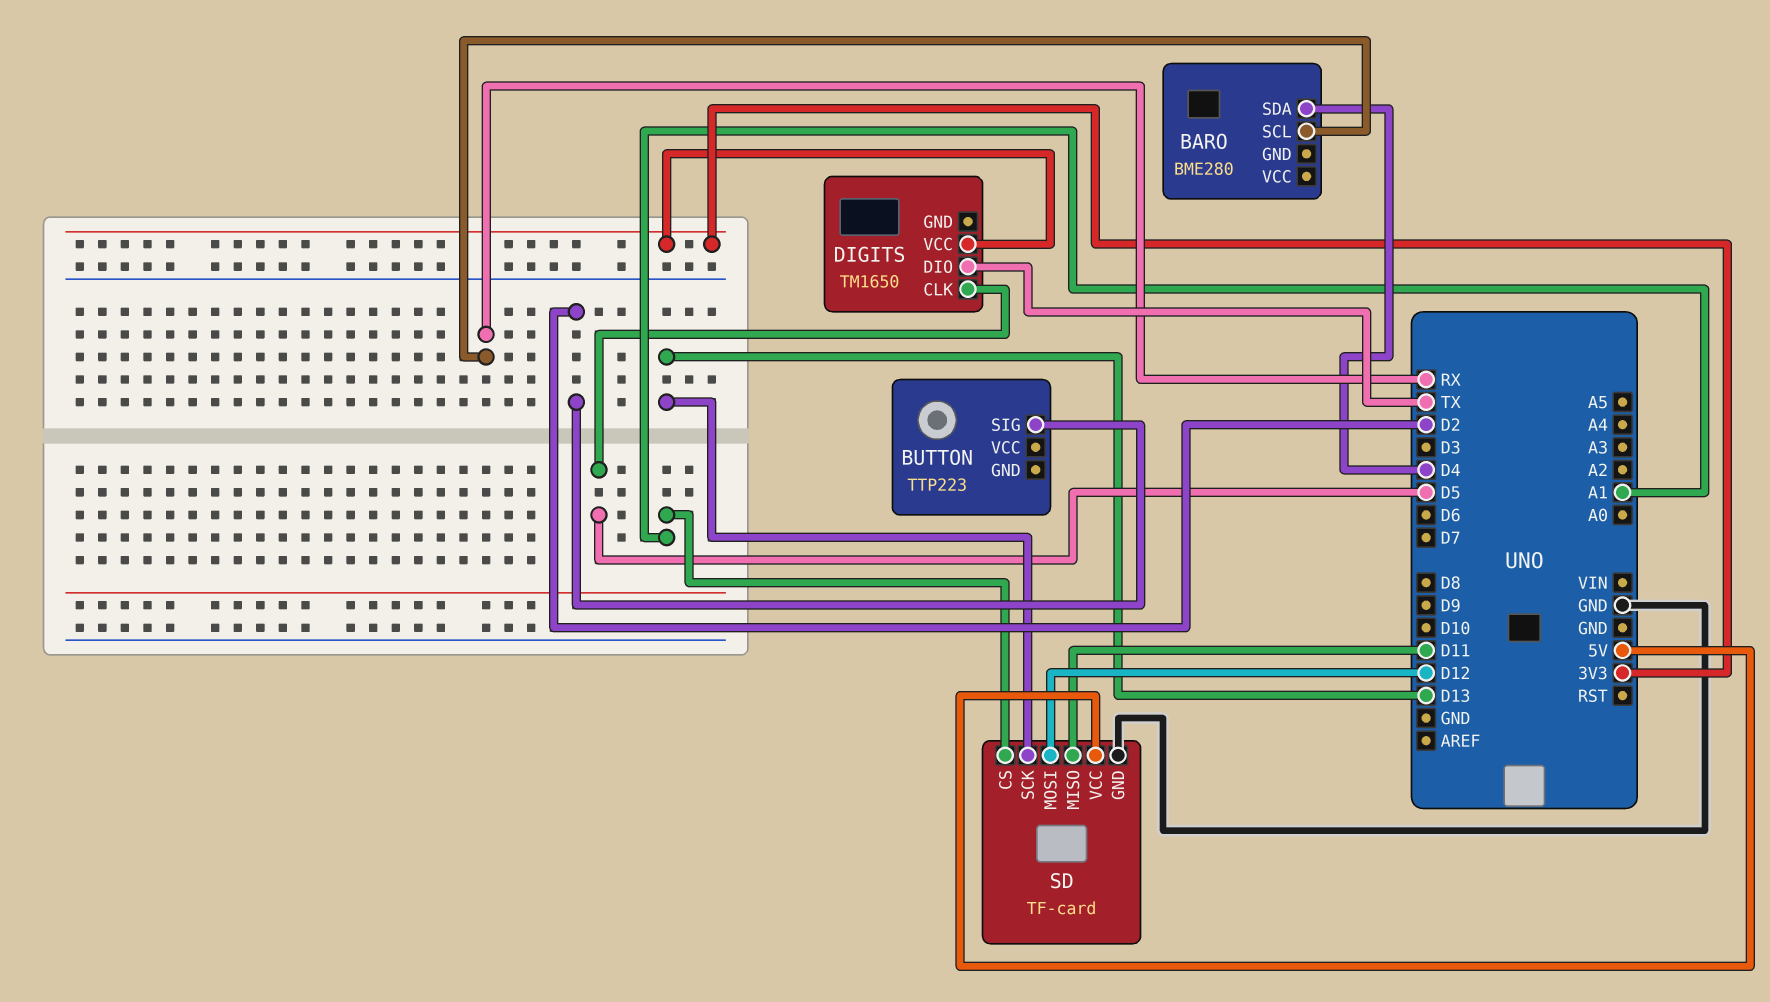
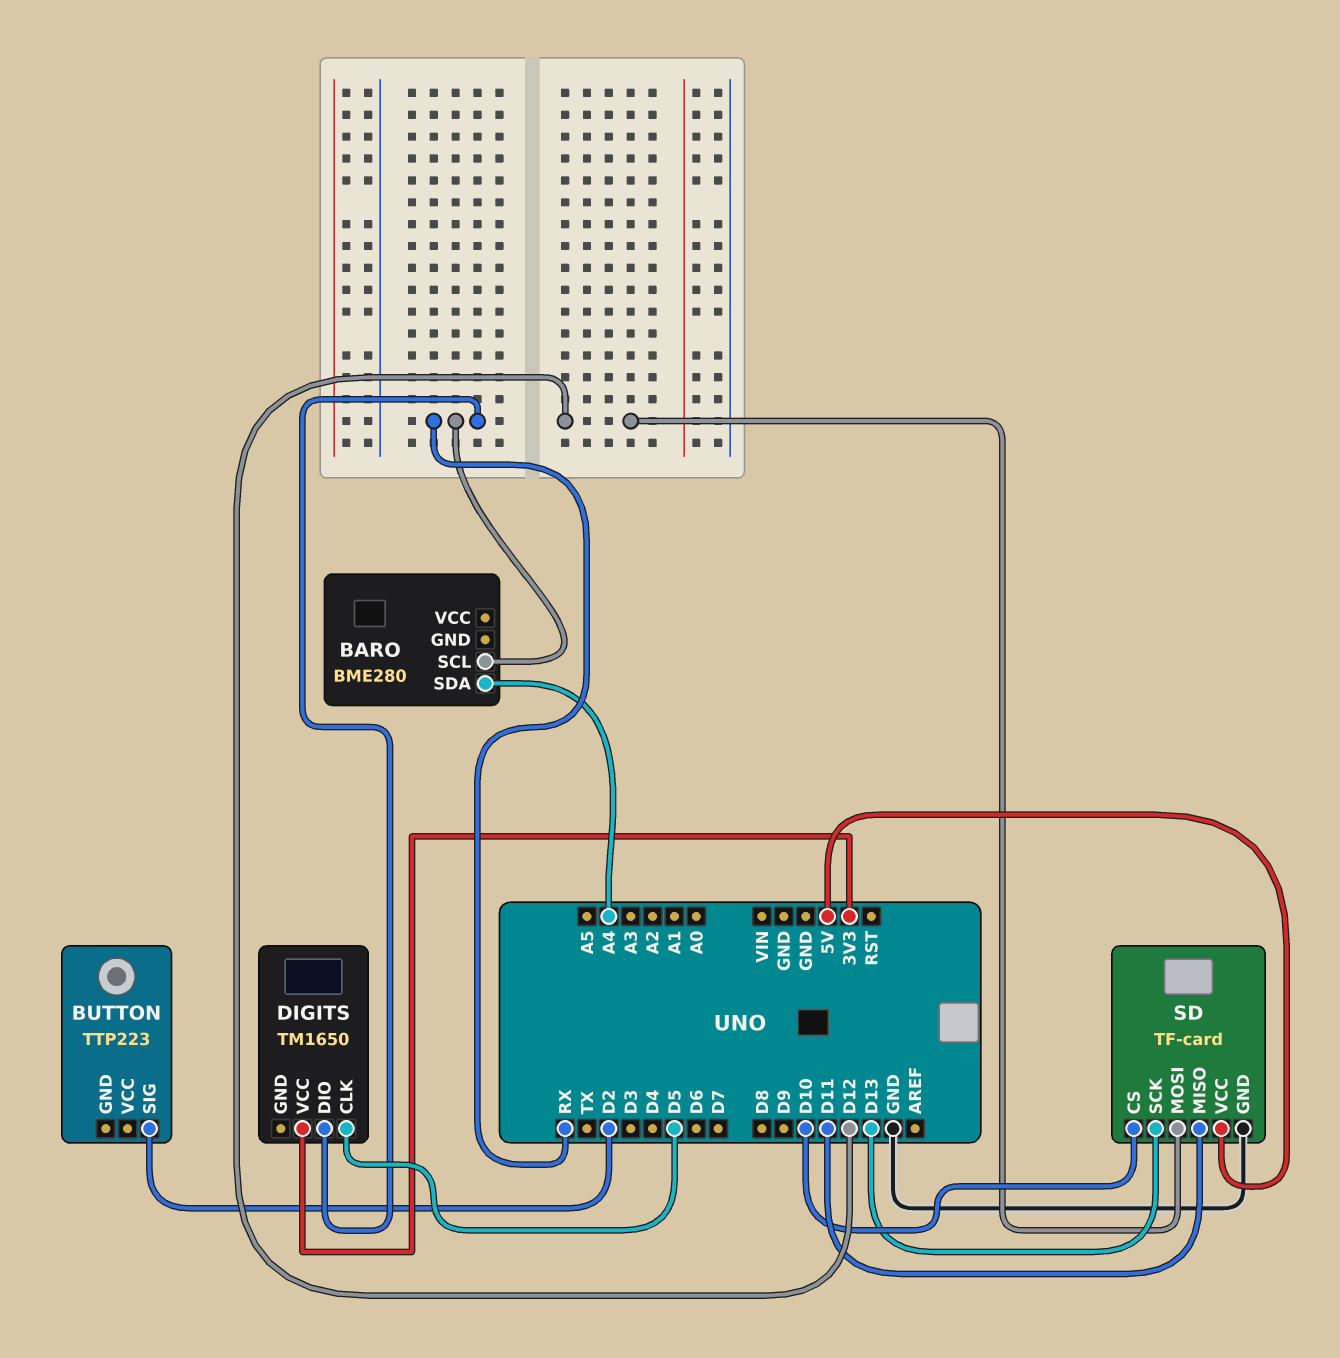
BARO pin SDA: D4 -> A4
DIGITS pin DIO: TX -> RX
SD pin CS: A1 -> D10

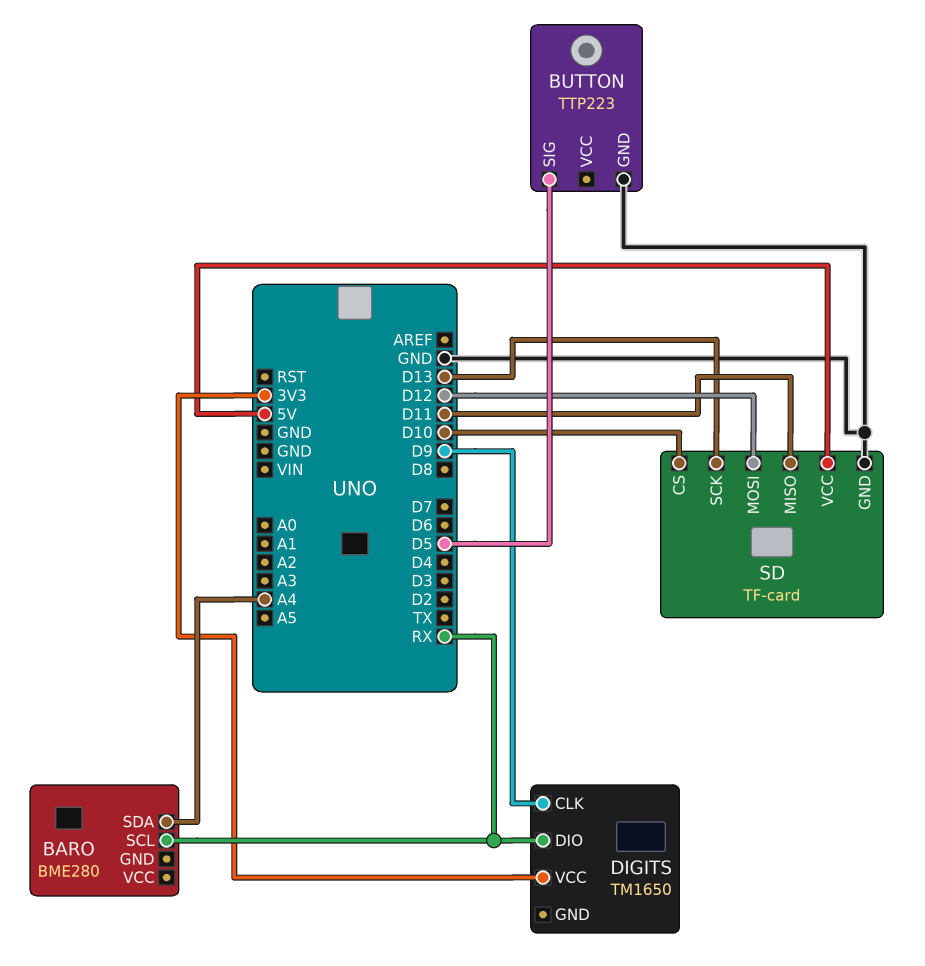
BUTTON pin GND: none -> GND
BUTTON pin SIG: D2 -> D5
DIGITS pin CLK: D5 -> D9

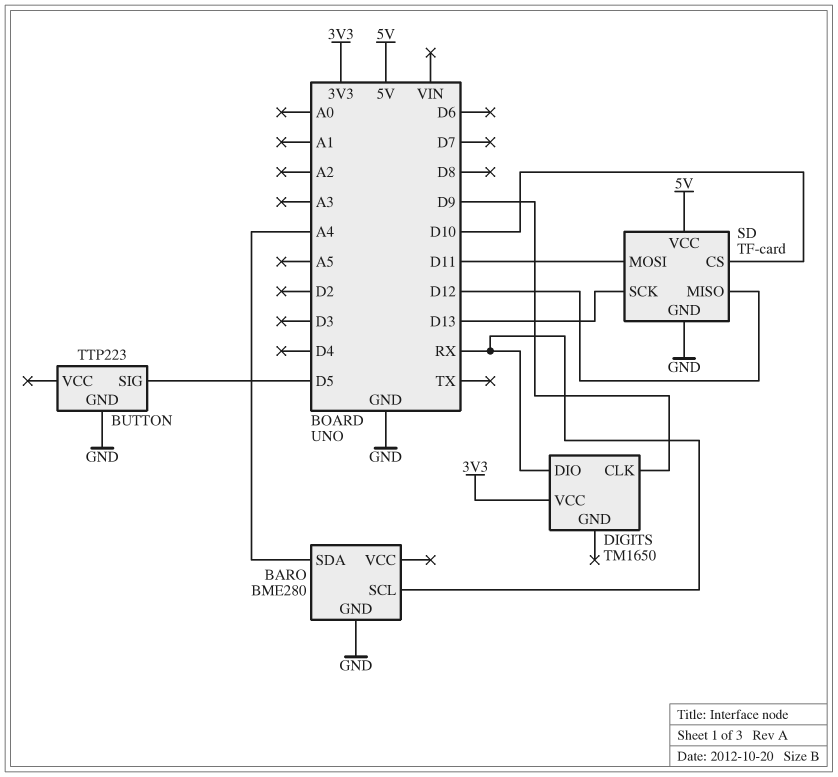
BARO pin GND: none -> GND
SD pin MISO: D11 -> D12
SD pin MOSI: D12 -> D11

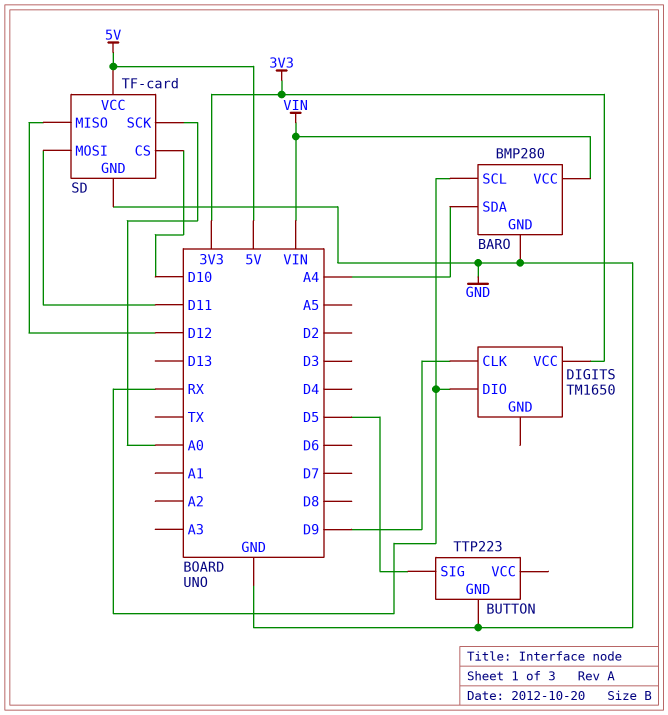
BARO: BME280 -> BMP280
BARO pin VCC: none -> VIN
SD pin SCK: D13 -> A0

